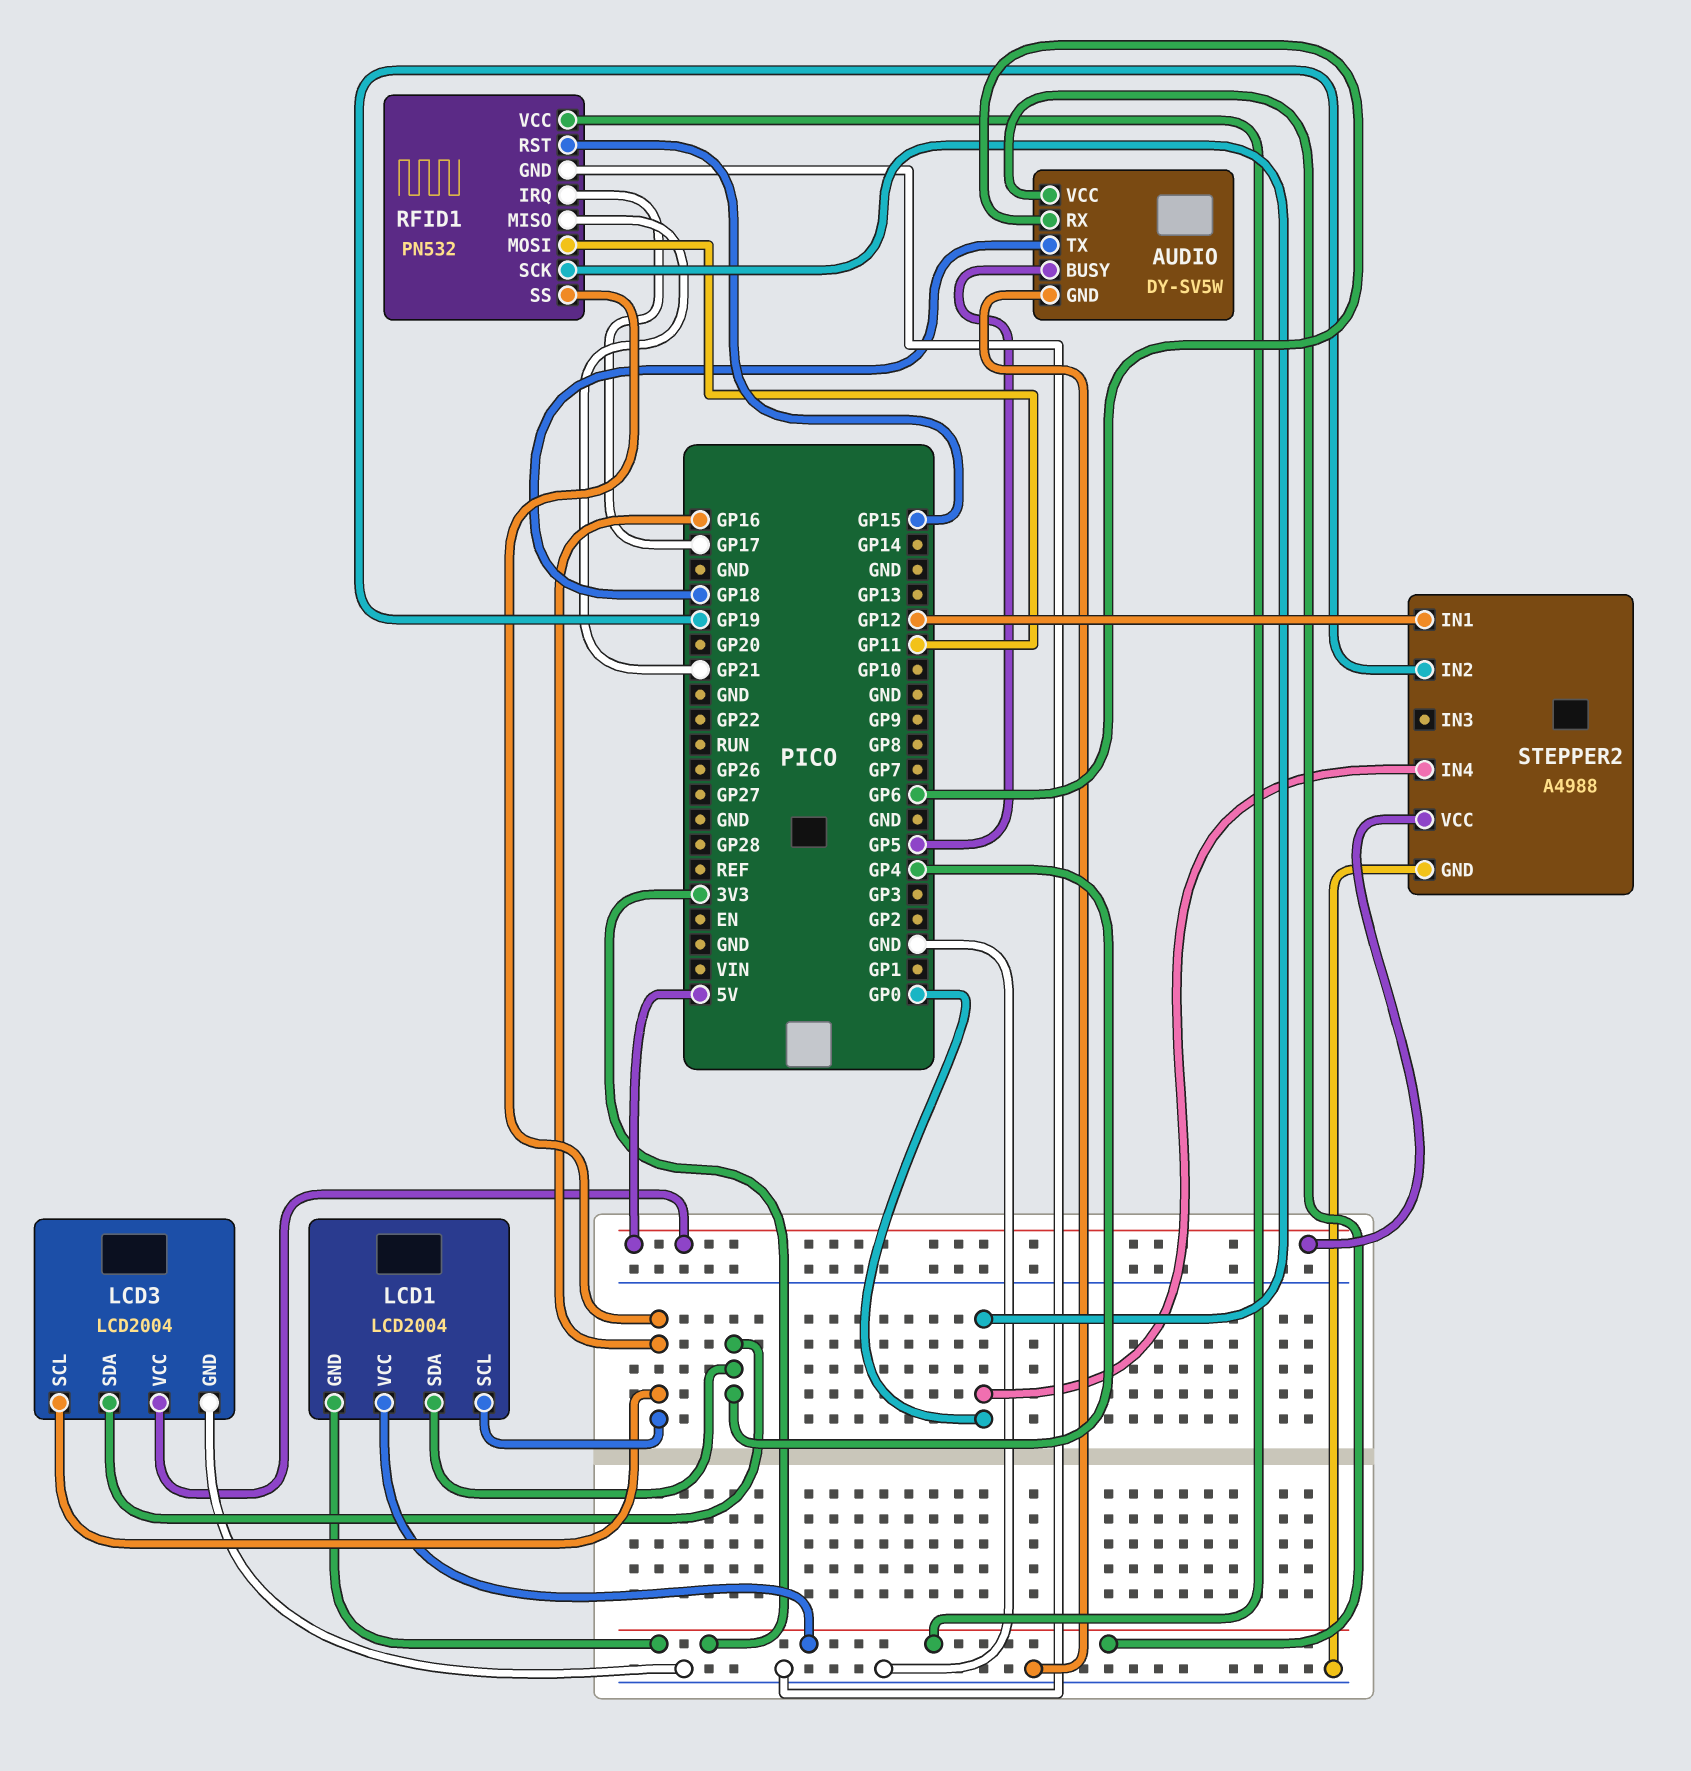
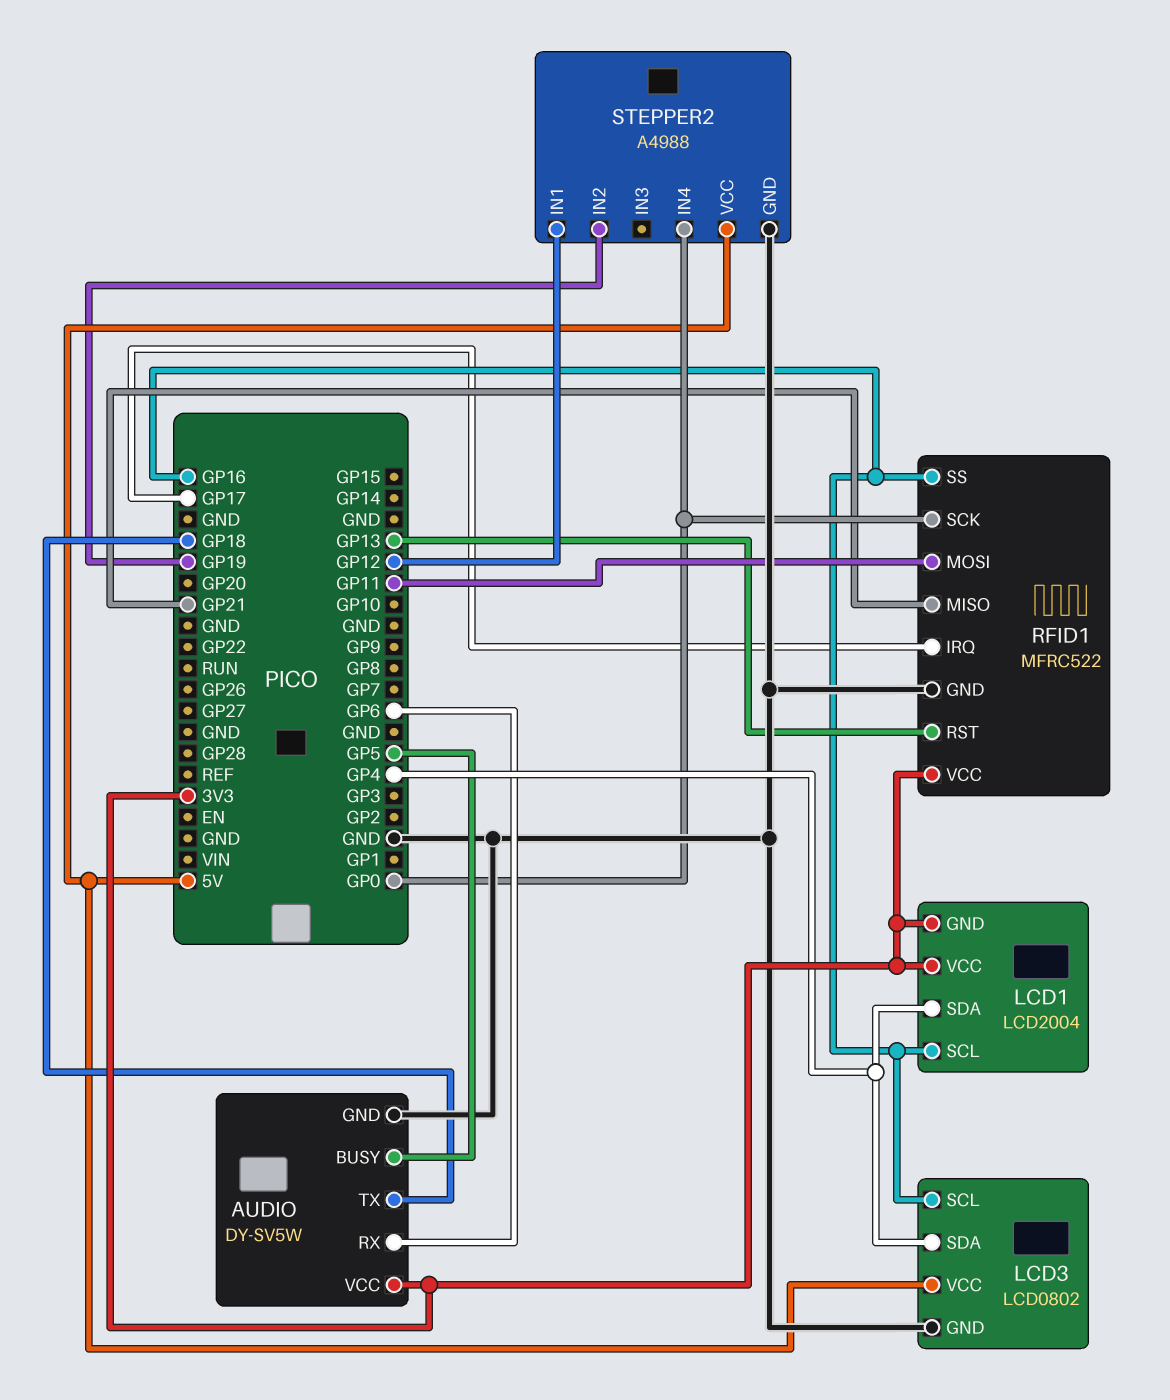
LCD3: LCD2004 -> LCD0802
RFID1: PN532 -> MFRC522
RFID1 pin RST: GP15 -> GP13

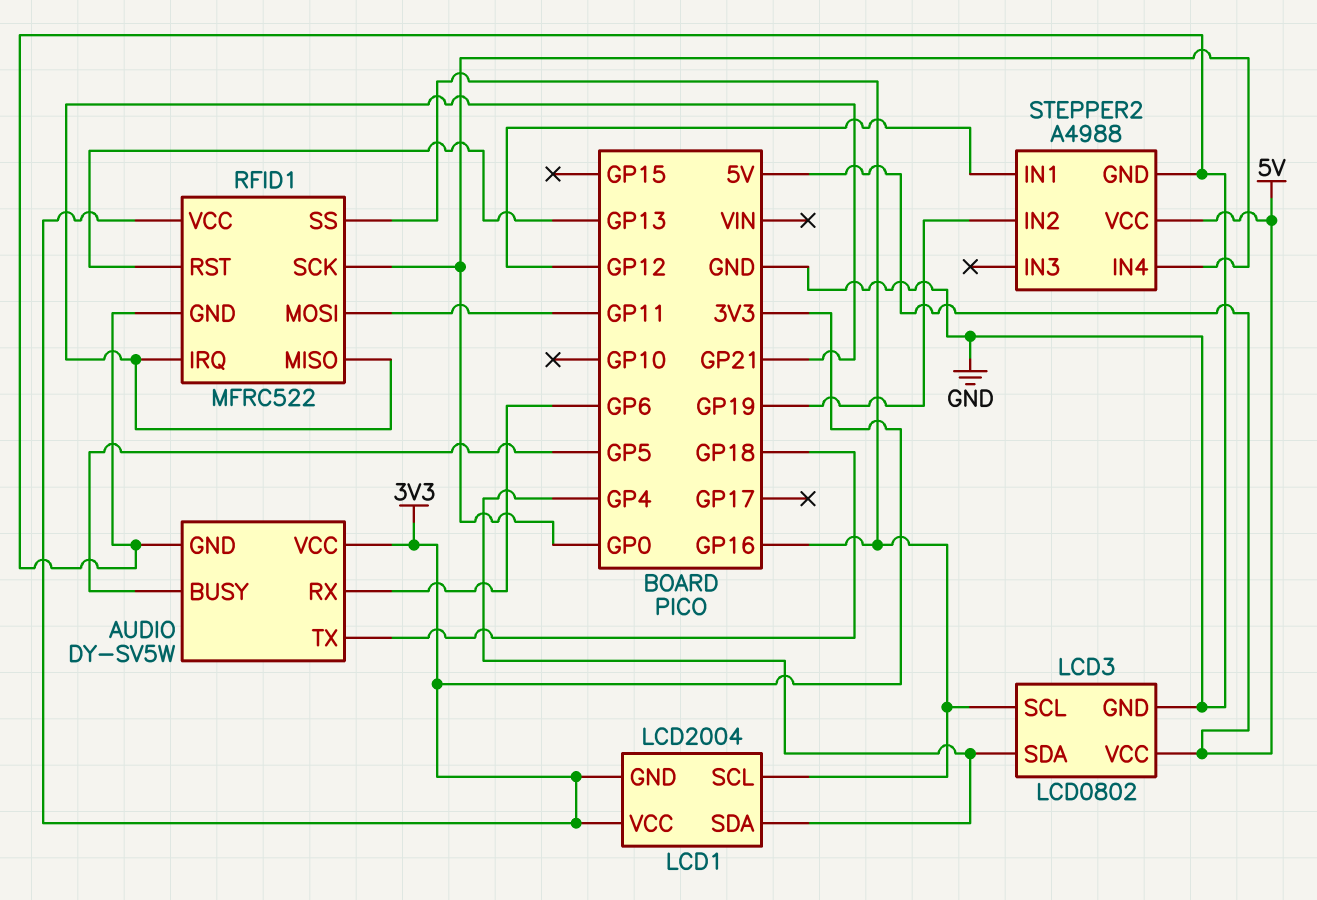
RFID1 pin IRQ: GP17 -> GP21

